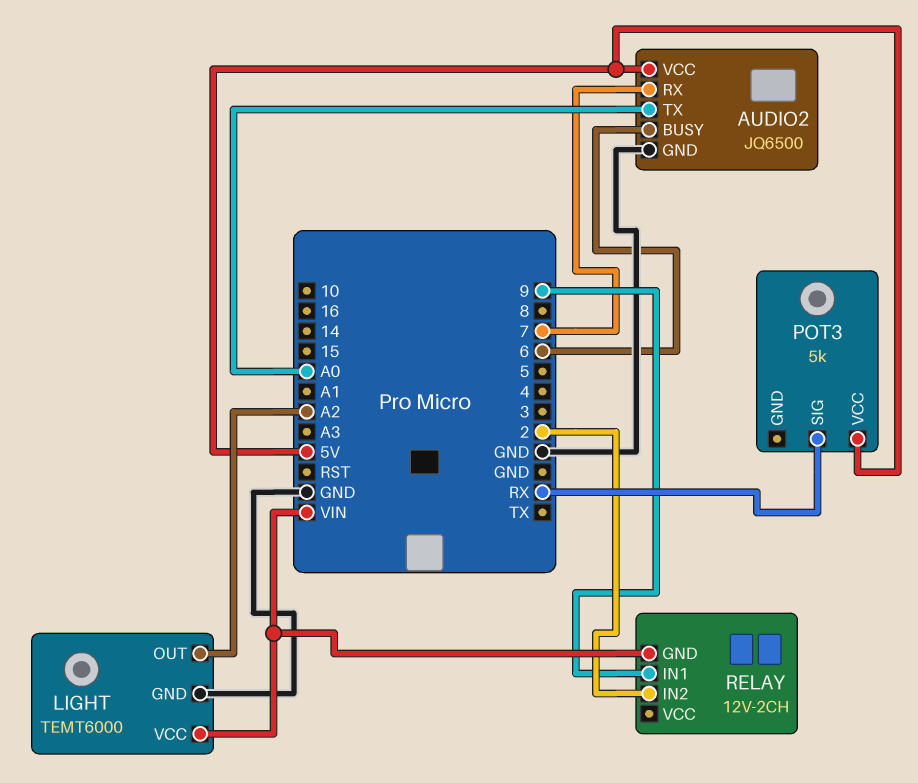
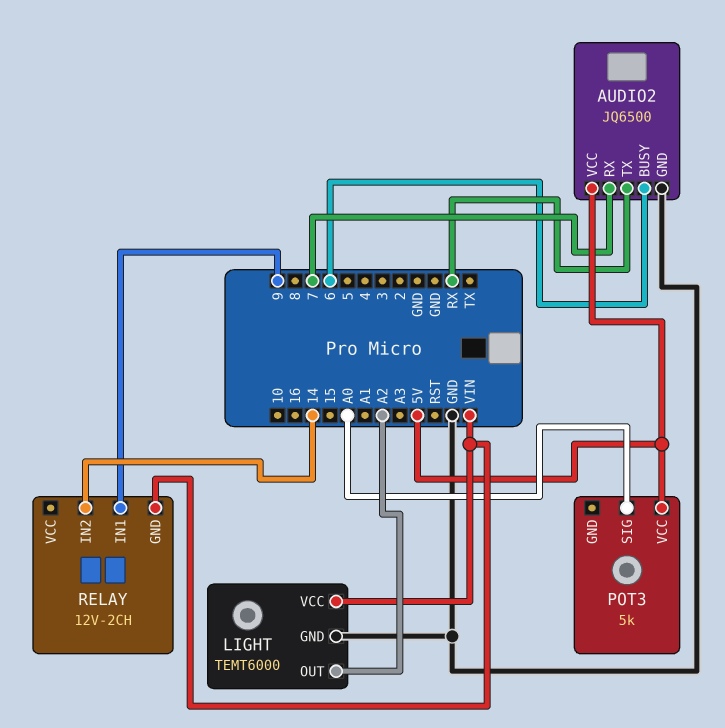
AUDIO2 pin TX: A0 -> RX
POT3 pin SIG: RX -> A0
RELAY pin IN2: 2 -> 14

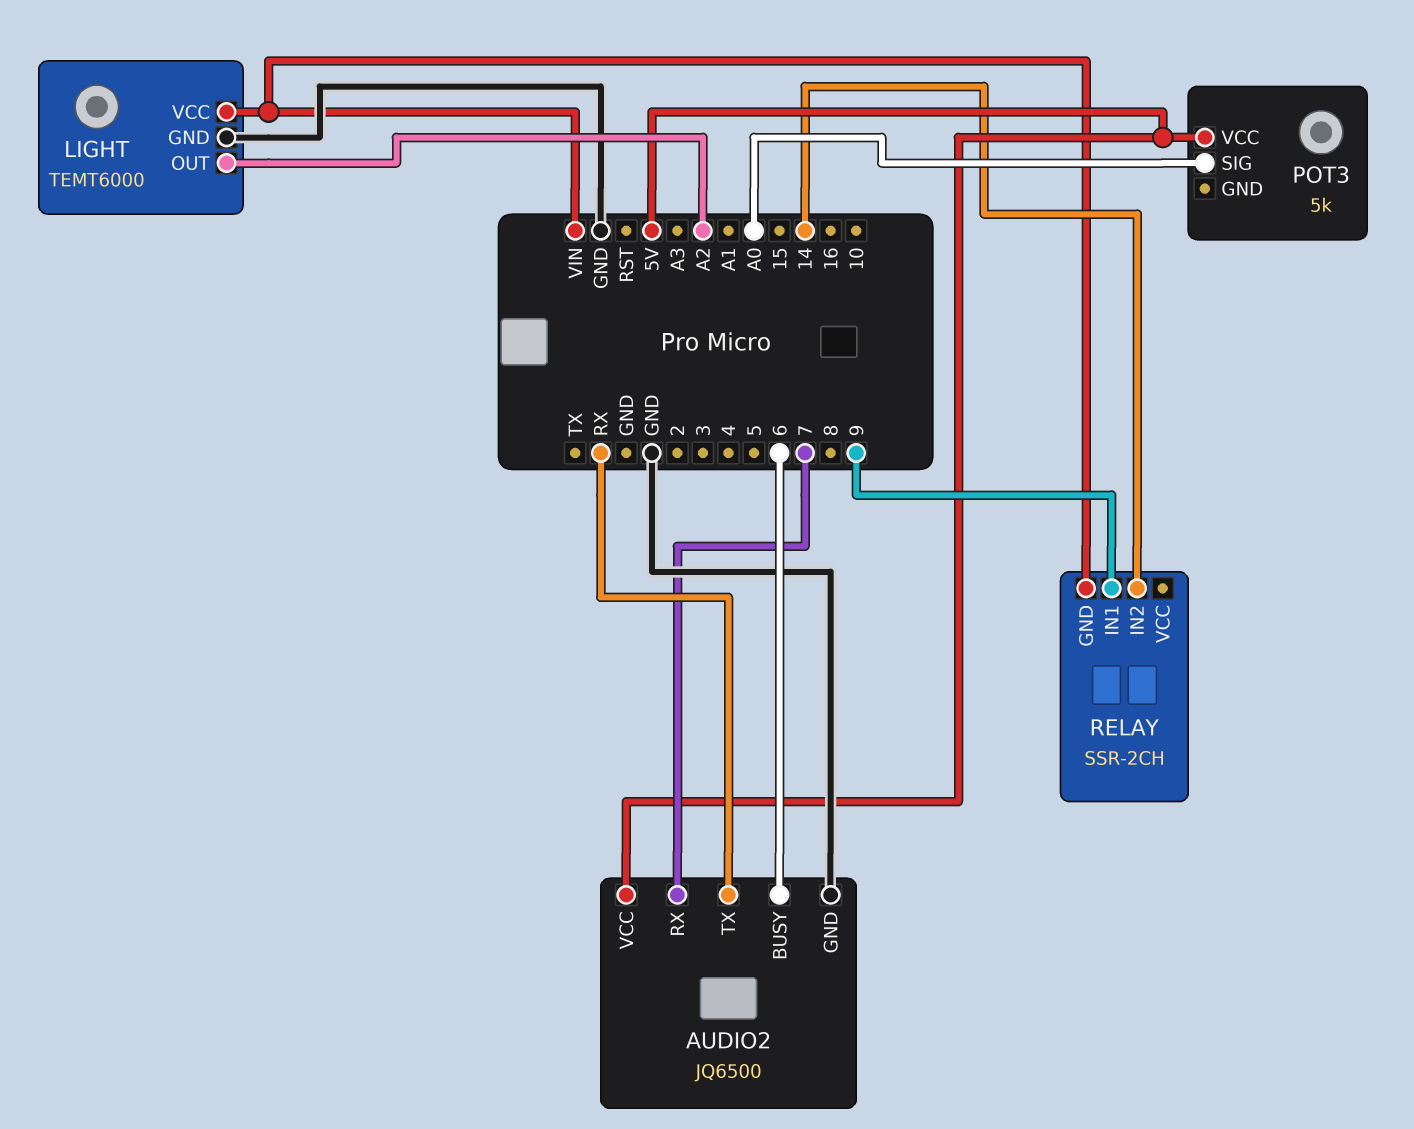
RELAY: 12V-2CH -> SSR-2CH

